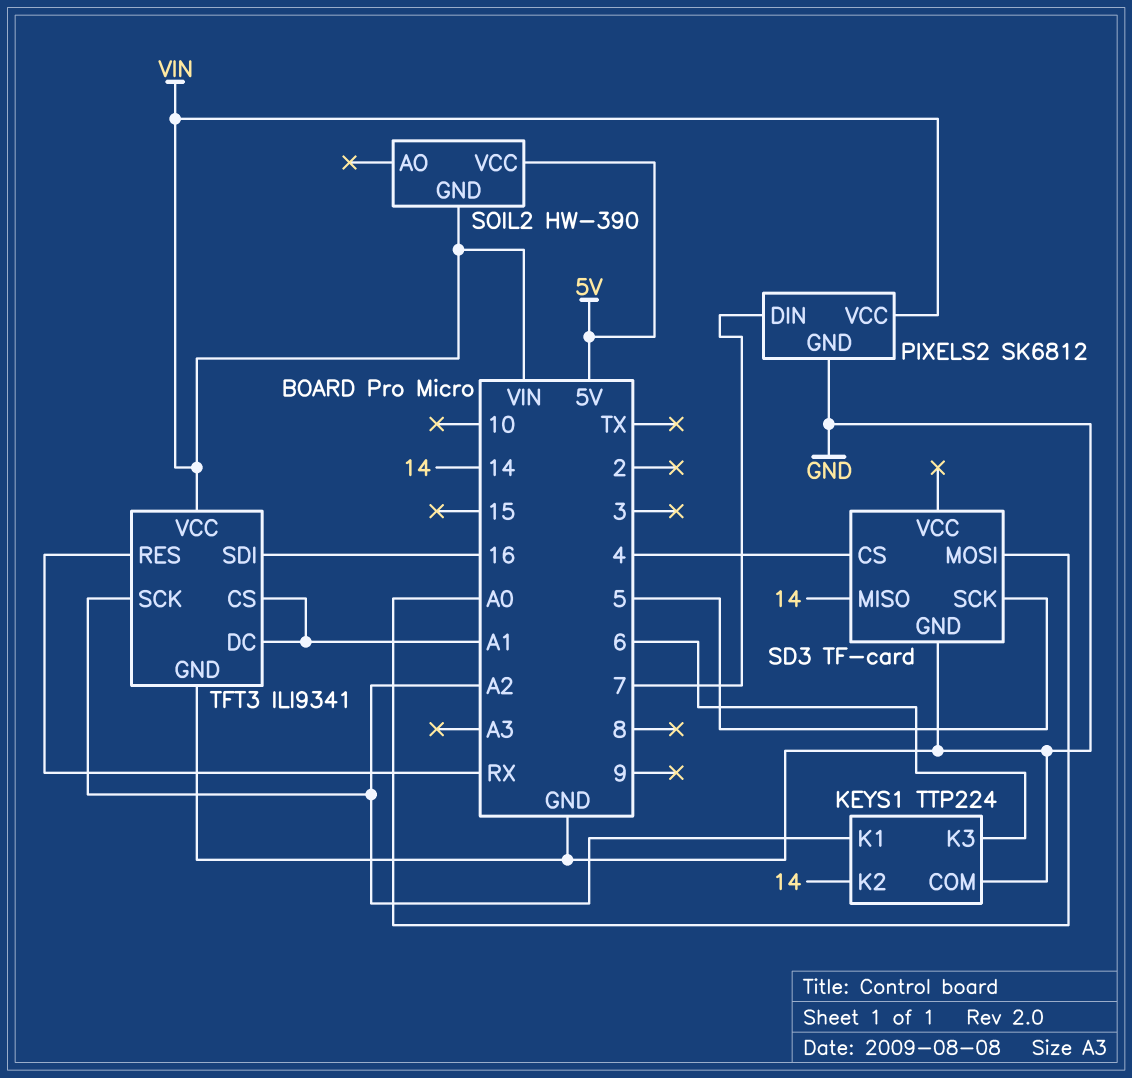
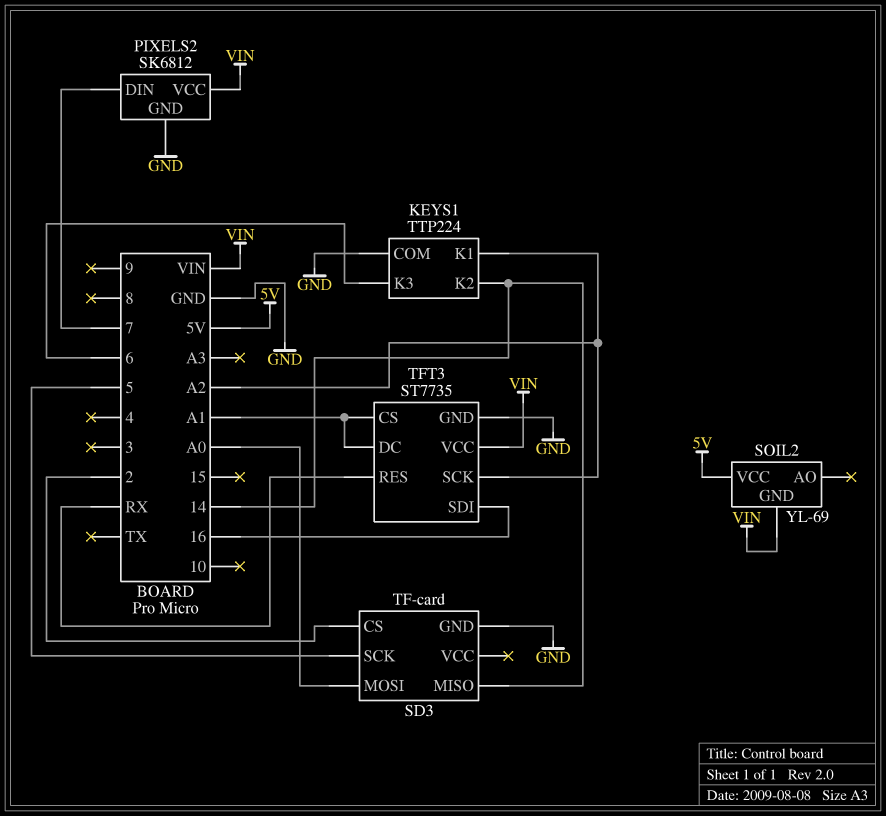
SD3 pin CS: 4 -> 2
SOIL2: HW-390 -> YL-69
TFT3: ILI9341 -> ST7735

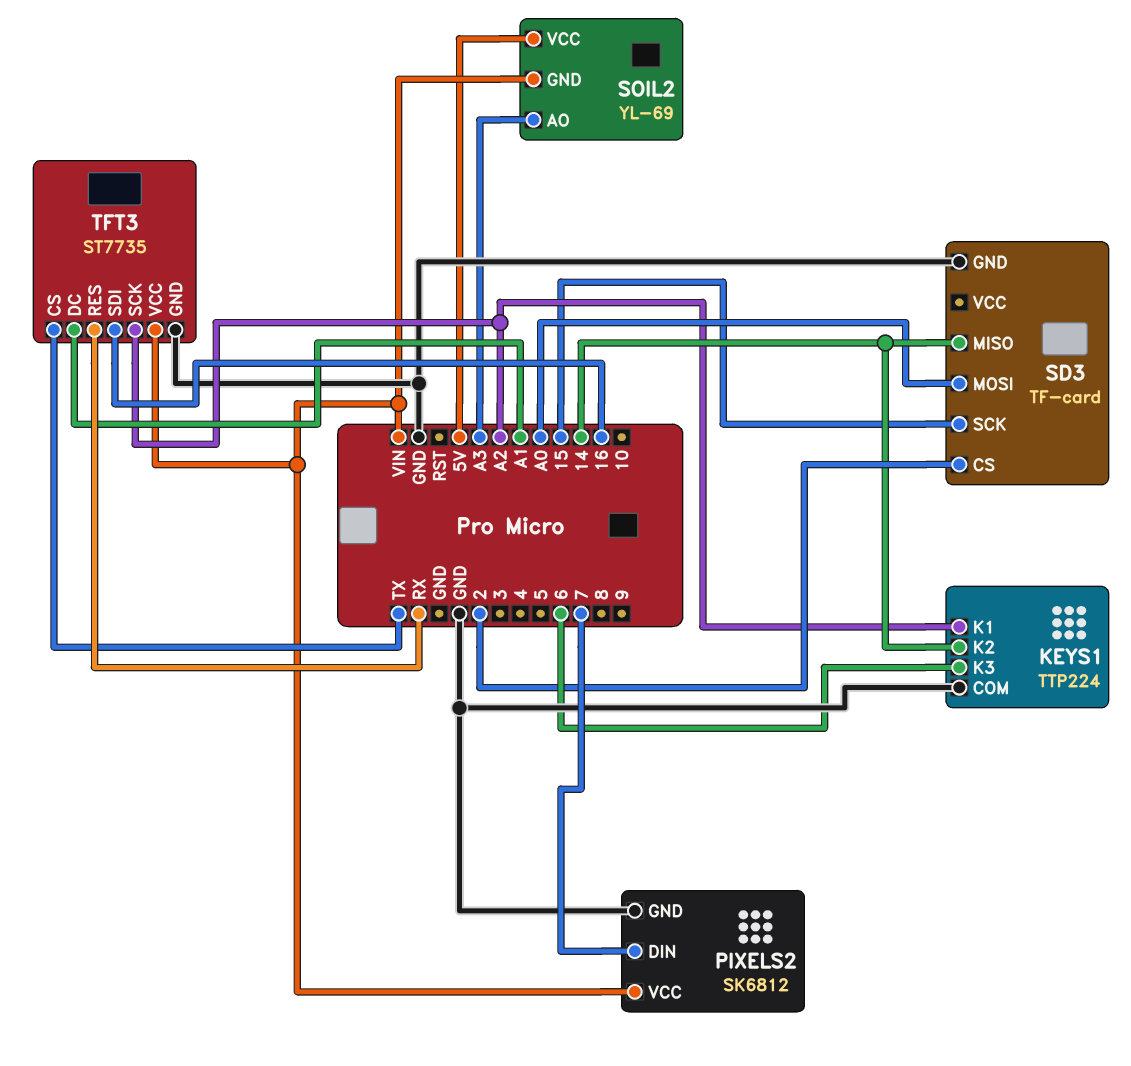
SD3 pin SCK: 5 -> 15
SOIL2 pin AO: none -> A3
TFT3 pin CS: A1 -> TX

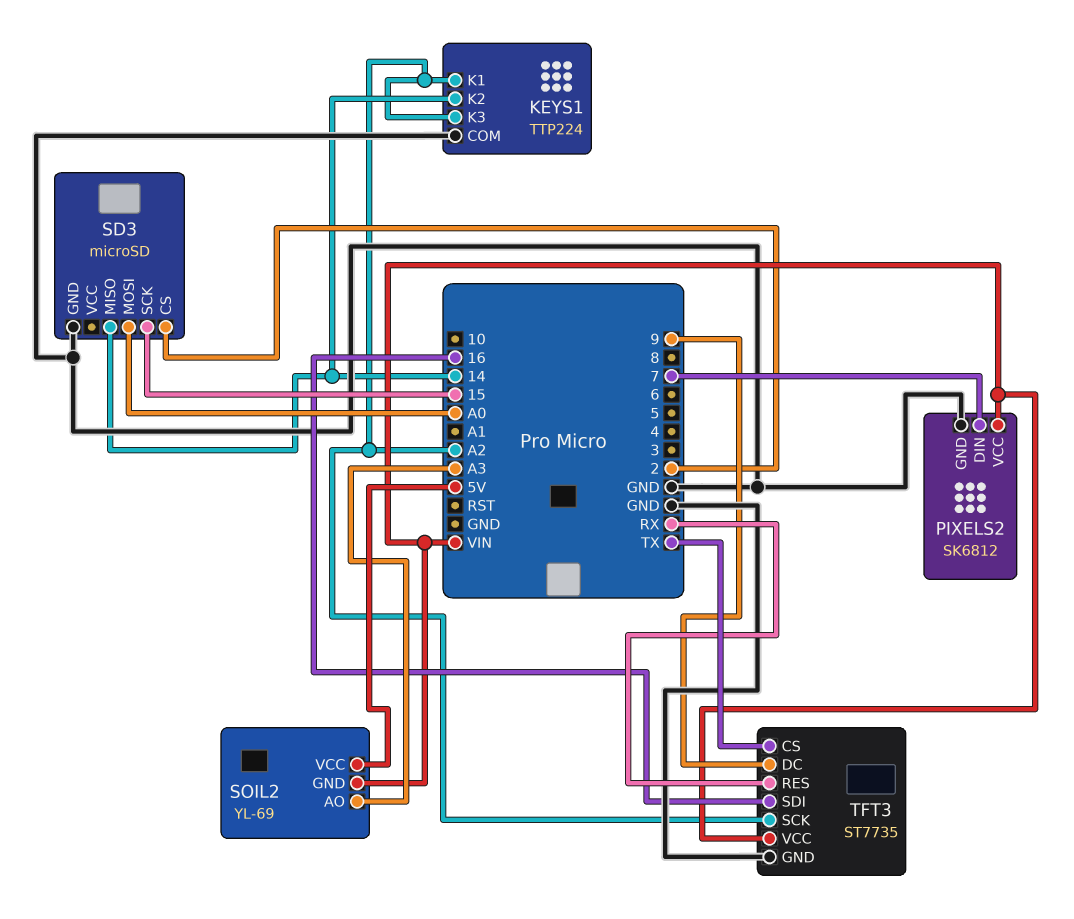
KEYS1 pin K3: 6 -> A2
SD3: TF-card -> microSD
TFT3 pin DC: A1 -> 9

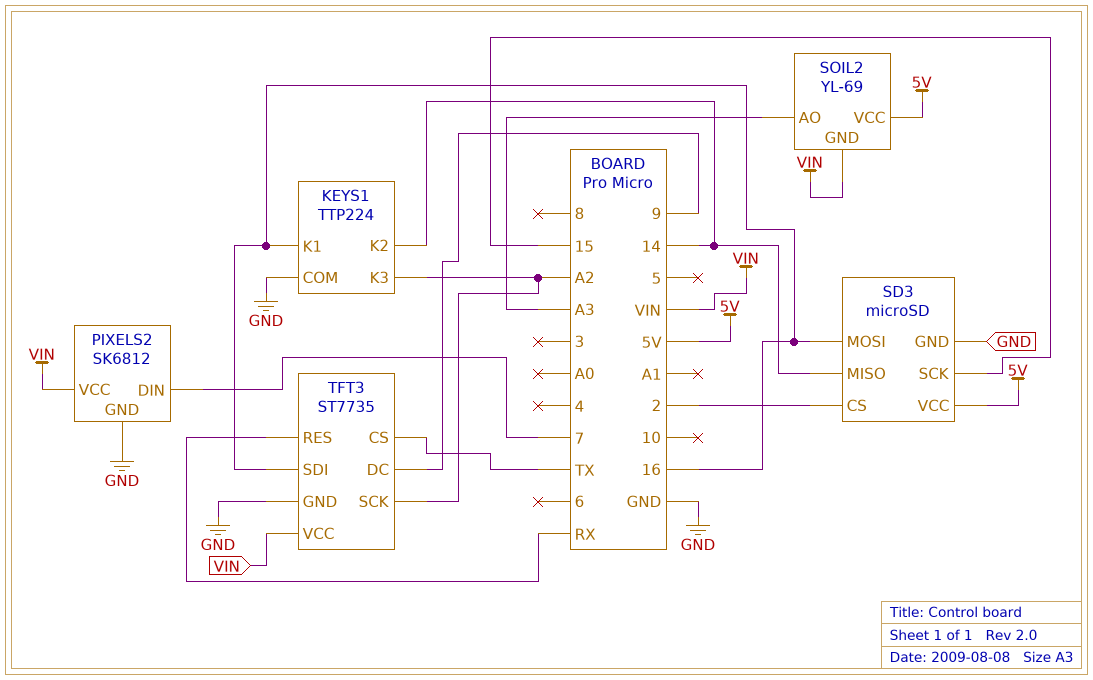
KEYS1 pin K1: A2 -> 16
SD3 pin MOSI: A0 -> 16
SD3 pin VCC: none -> 5V

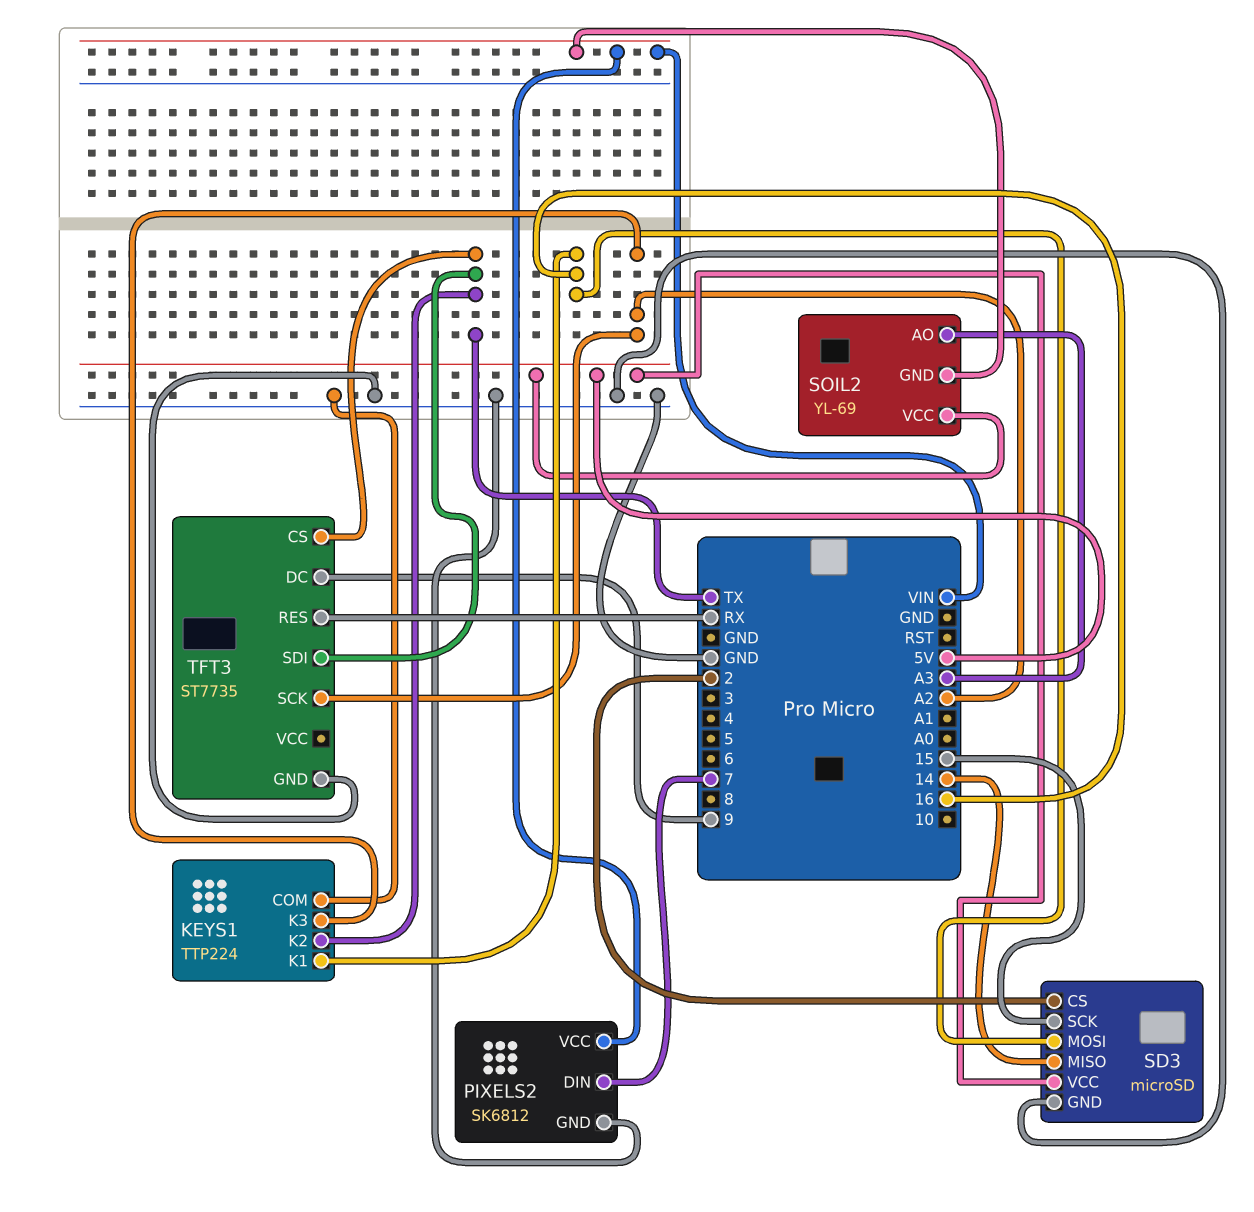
KEYS1 pin K2: 14 -> TX
TFT3 pin SDI: 16 -> TX
TFT3 pin VCC: VIN -> none

